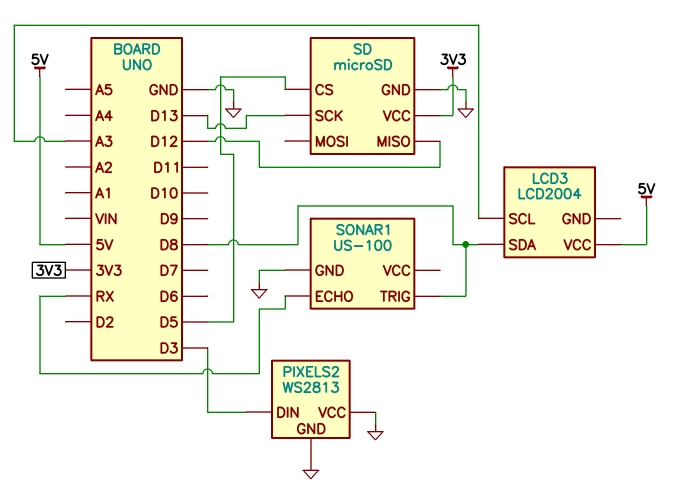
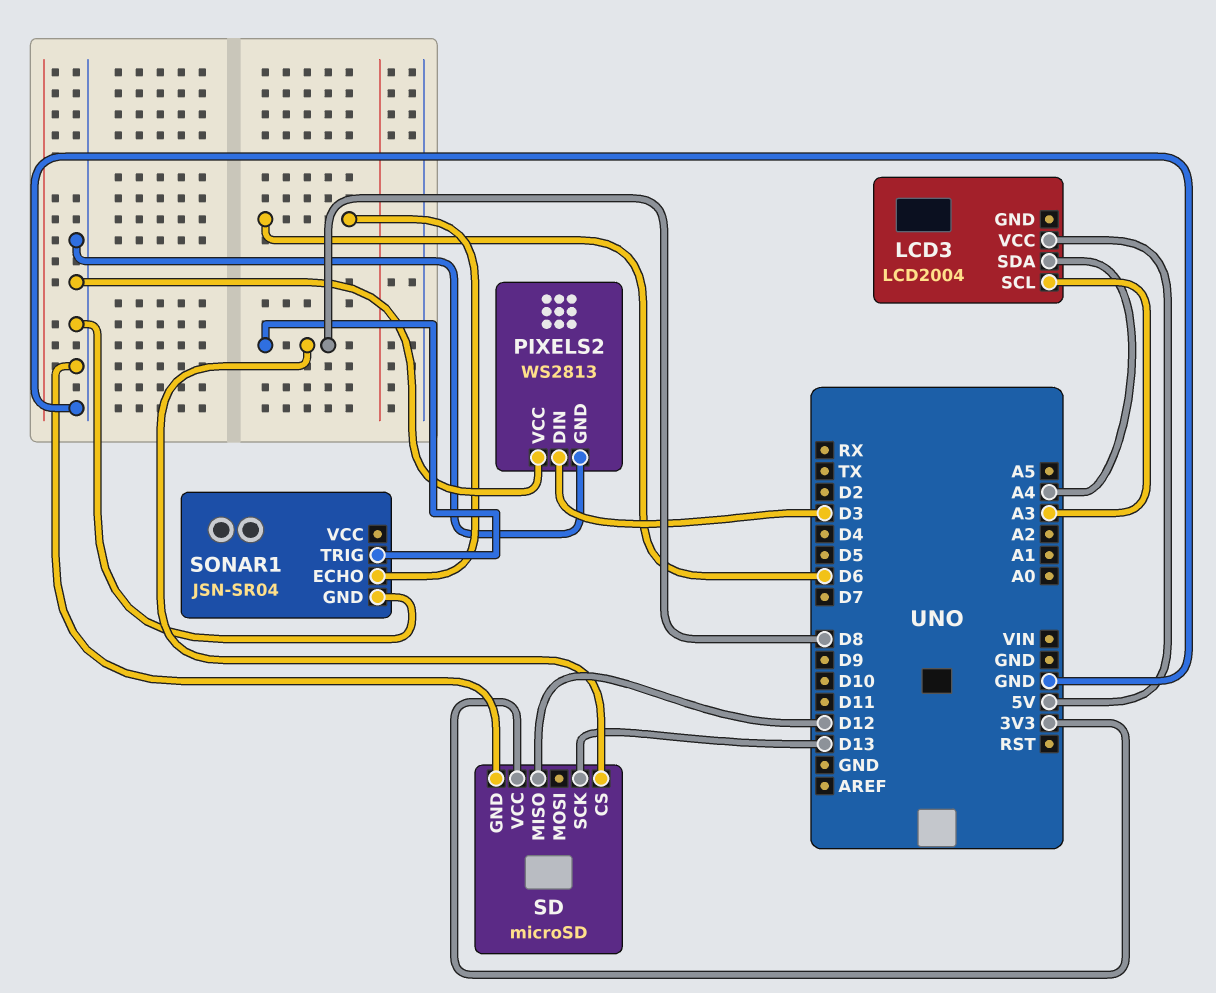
LCD3 pin SDA: D8 -> A4
SD pin CS: D5 -> D8
SONAR1: US-100 -> JSN-SR04
SONAR1 pin ECHO: RX -> D6

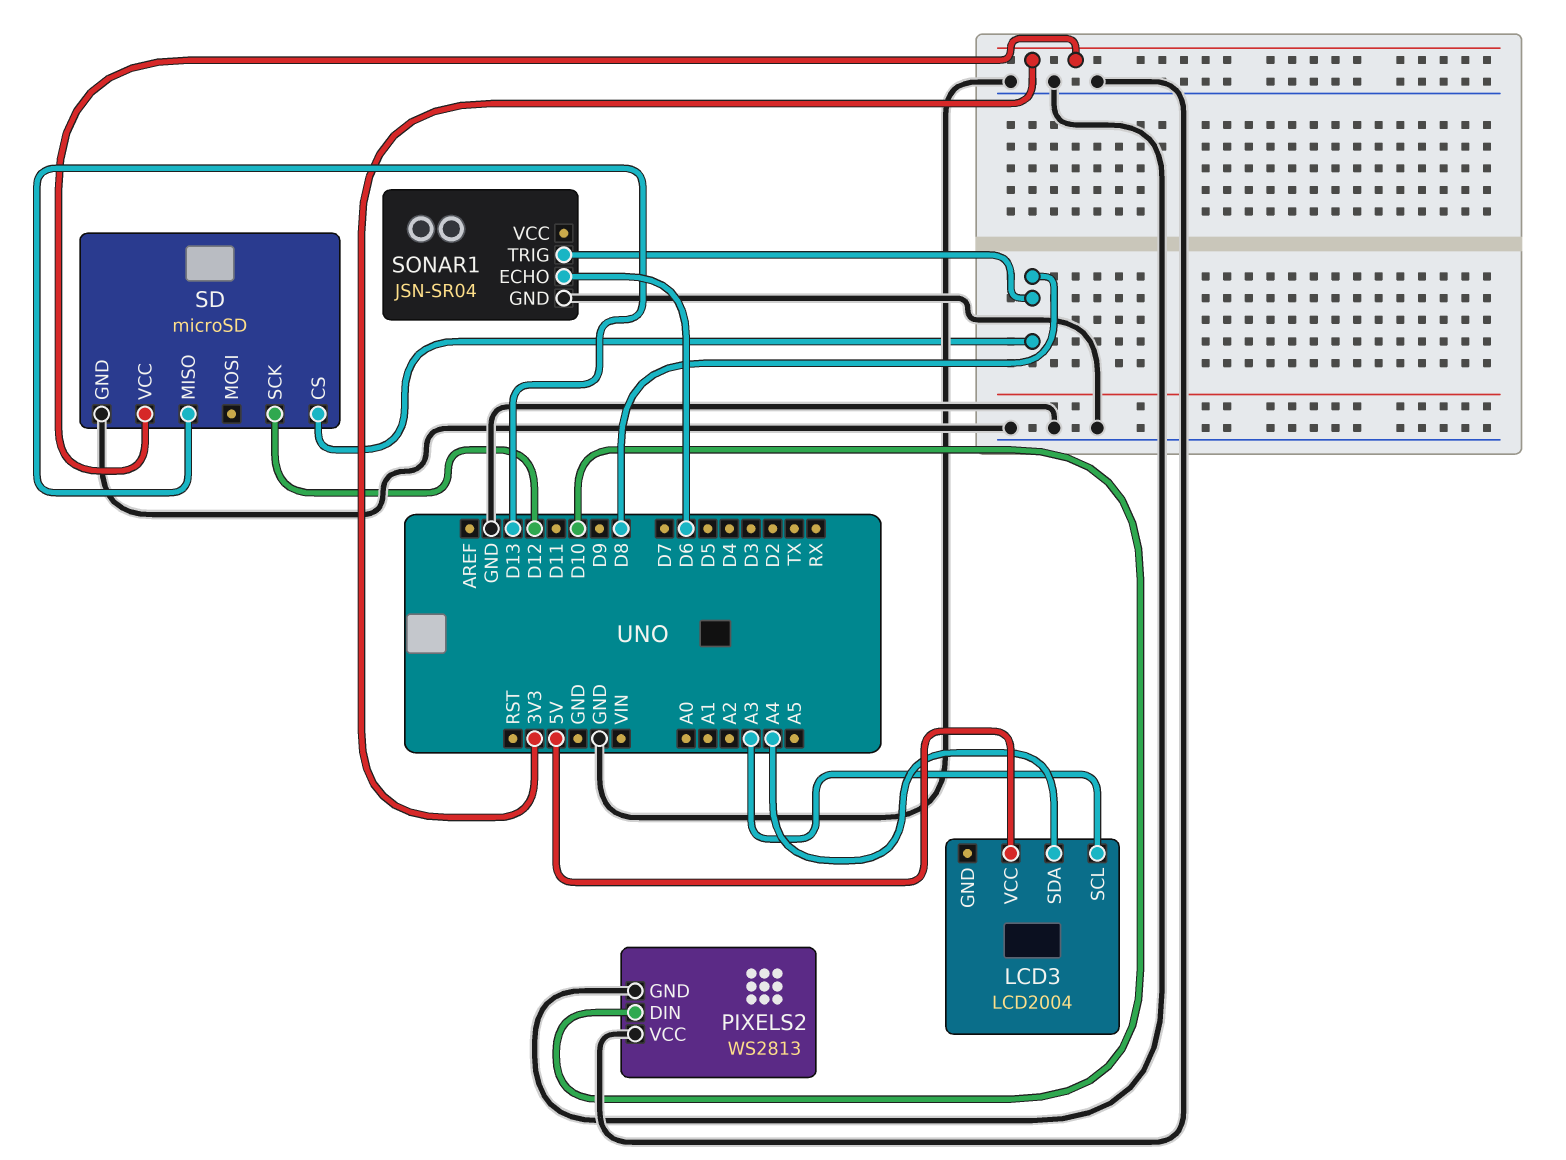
PIXELS2 pin DIN: D3 -> D10
SD pin MISO: D12 -> D13
SD pin SCK: D13 -> D12

